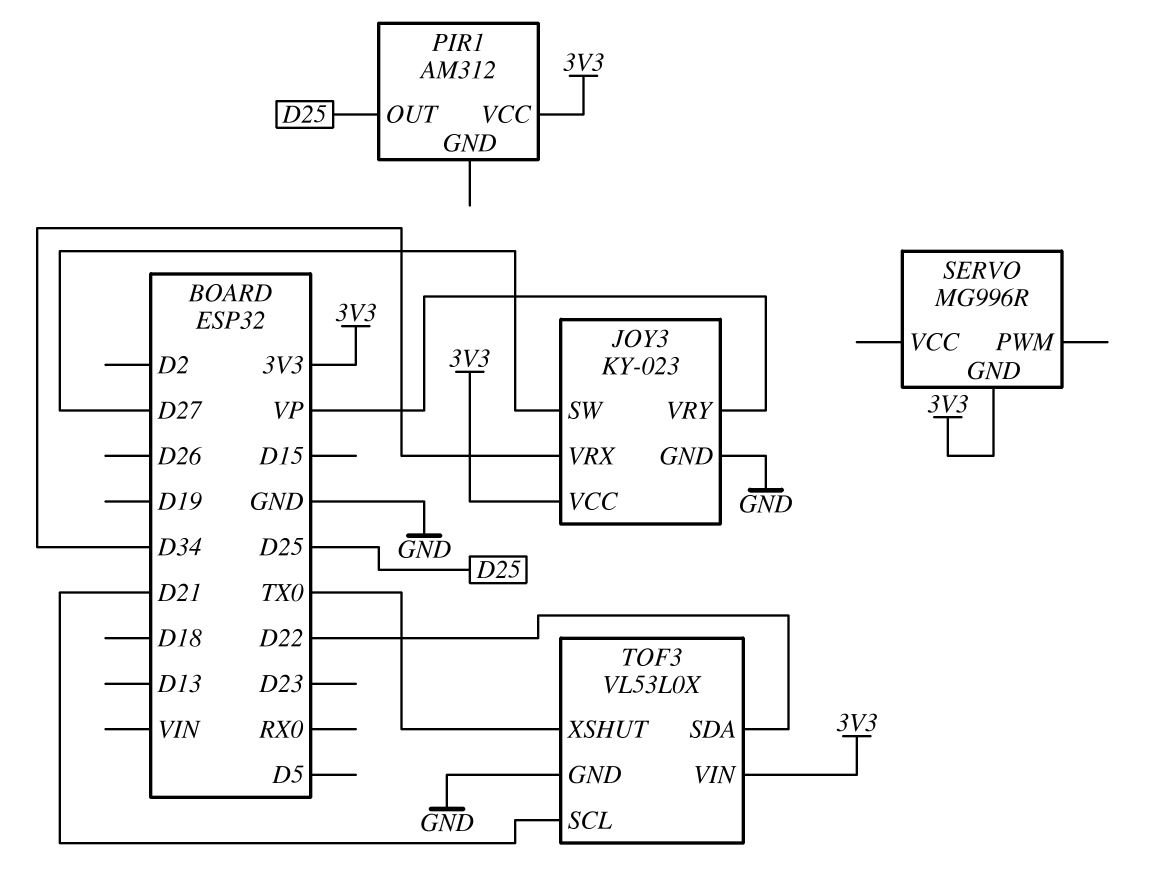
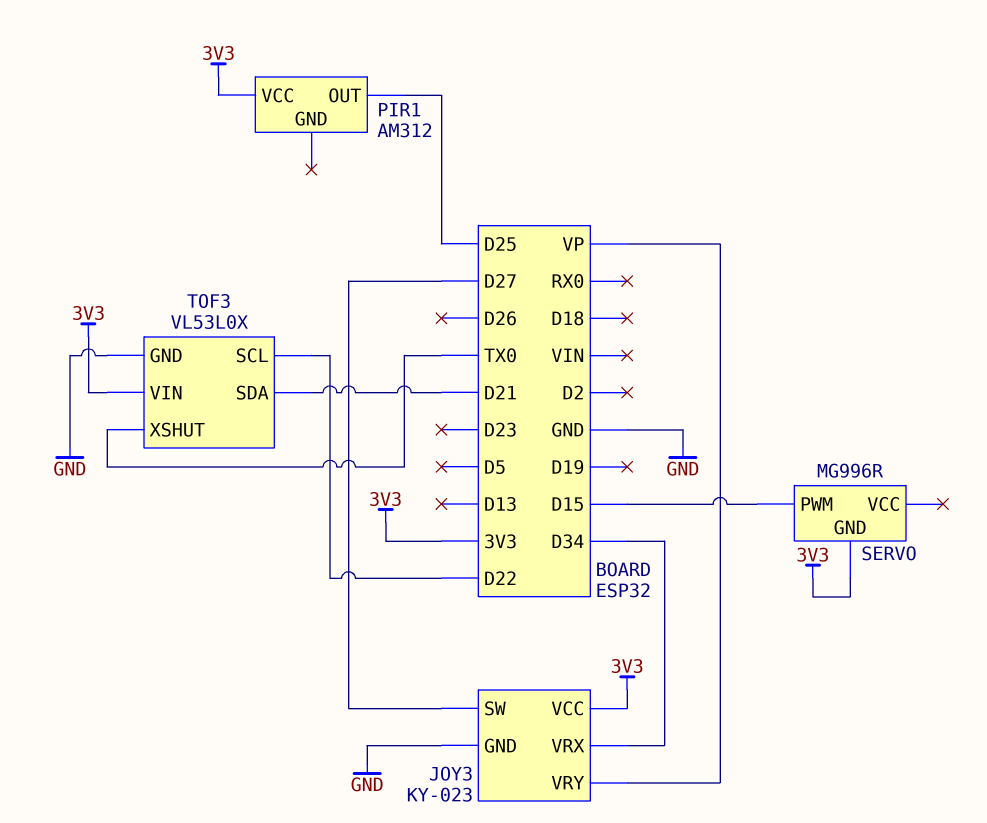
SERVO pin PWM: none -> D15
TOF3 pin SCL: D21 -> D22
TOF3 pin SDA: D22 -> D21

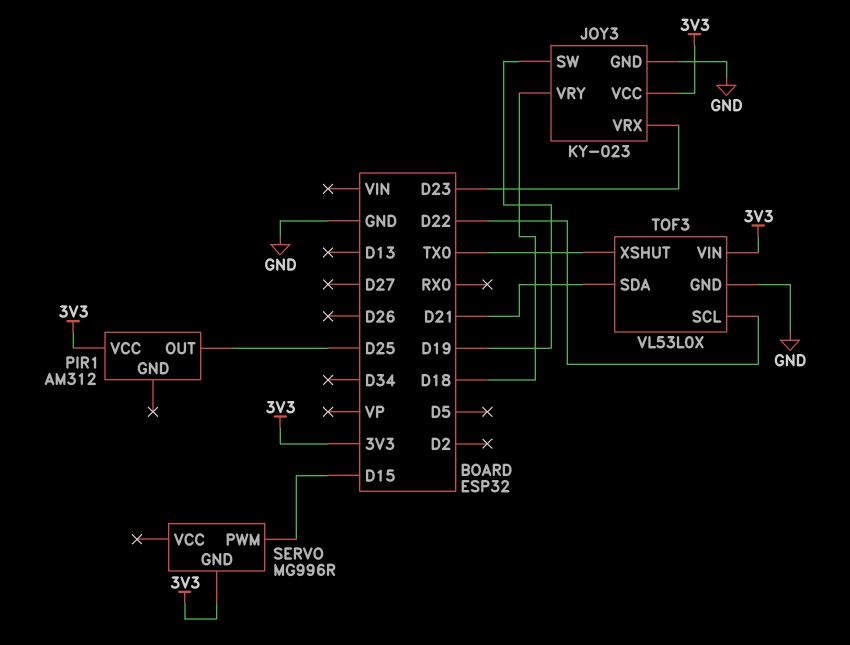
JOY3 pin SW: D27 -> D19
JOY3 pin VRX: D34 -> D23
JOY3 pin VRY: VP -> D18

